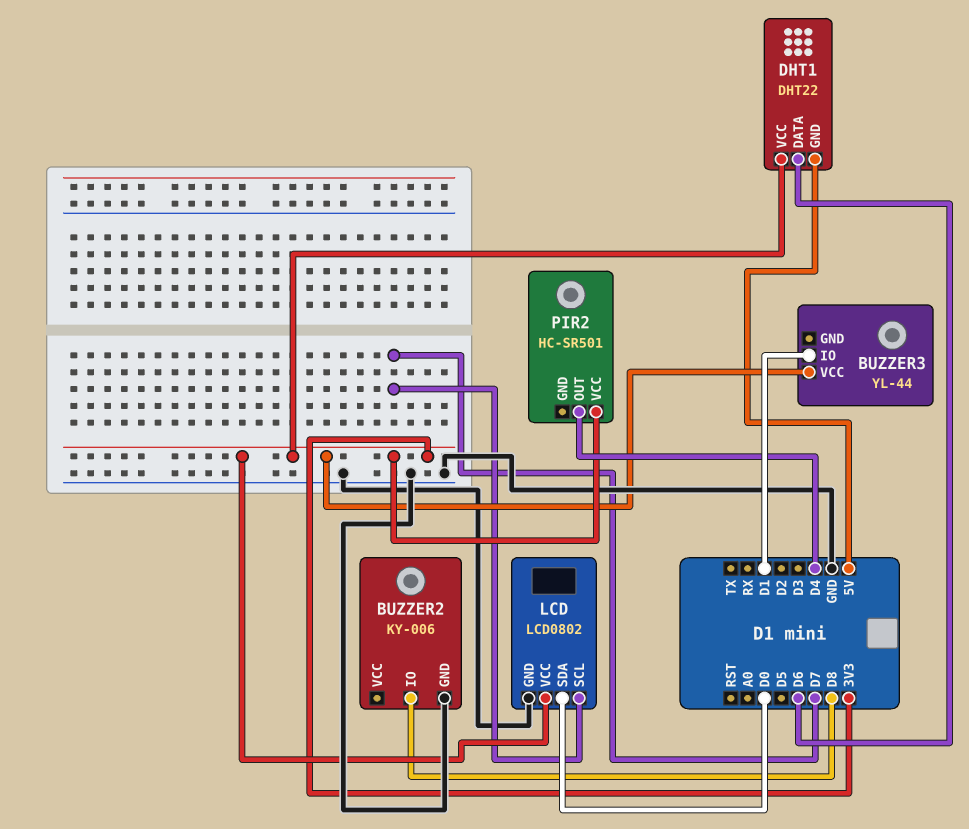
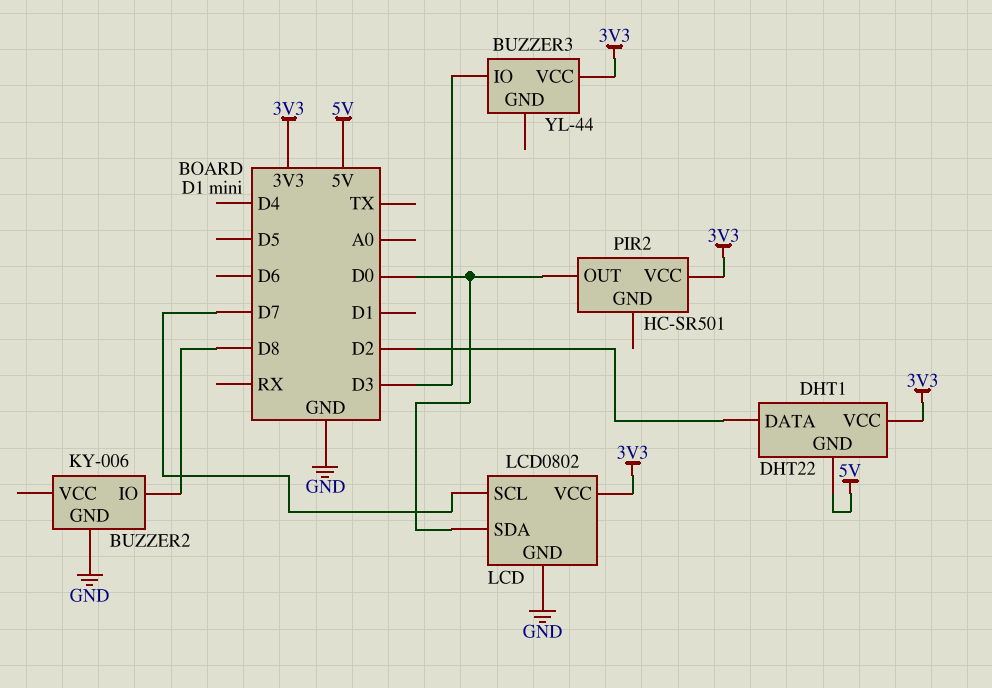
BUZZER3 pin IO: D1 -> D3
DHT1 pin DATA: D6 -> D2
PIR2 pin OUT: D4 -> D0

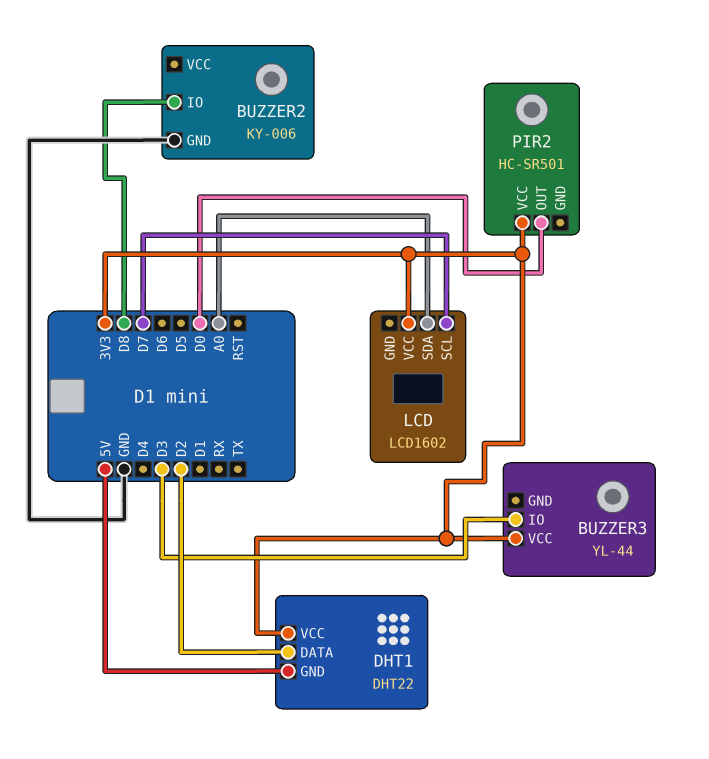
LCD: LCD0802 -> LCD1602
LCD pin GND: GND -> none
LCD pin SDA: D0 -> A0

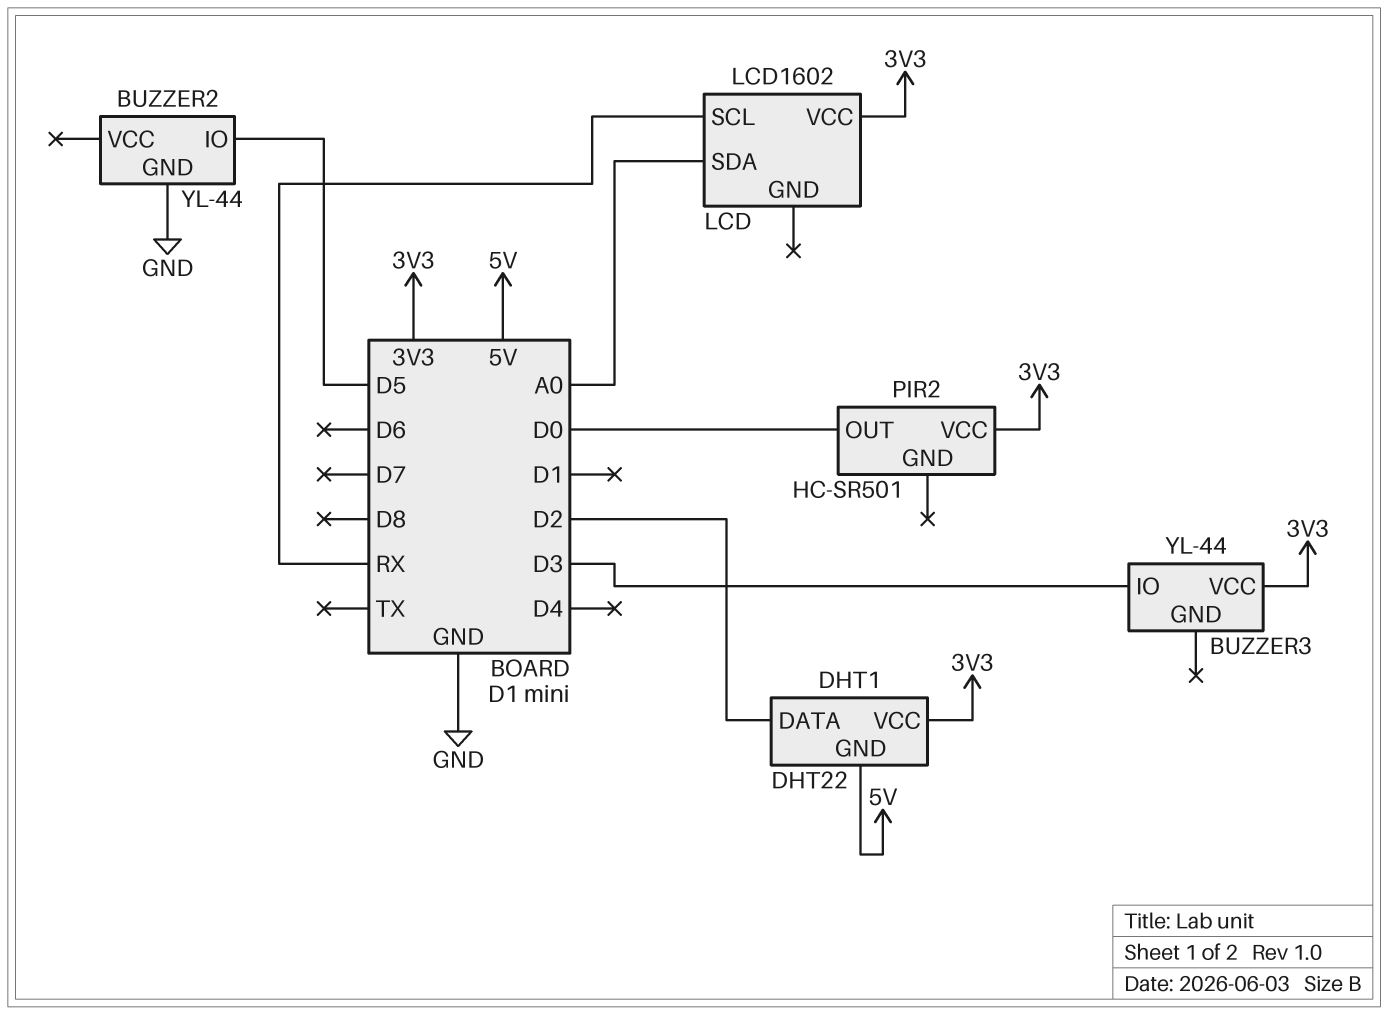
BUZZER2: KY-006 -> YL-44
BUZZER2 pin IO: D8 -> D5
LCD pin SCL: D7 -> RX

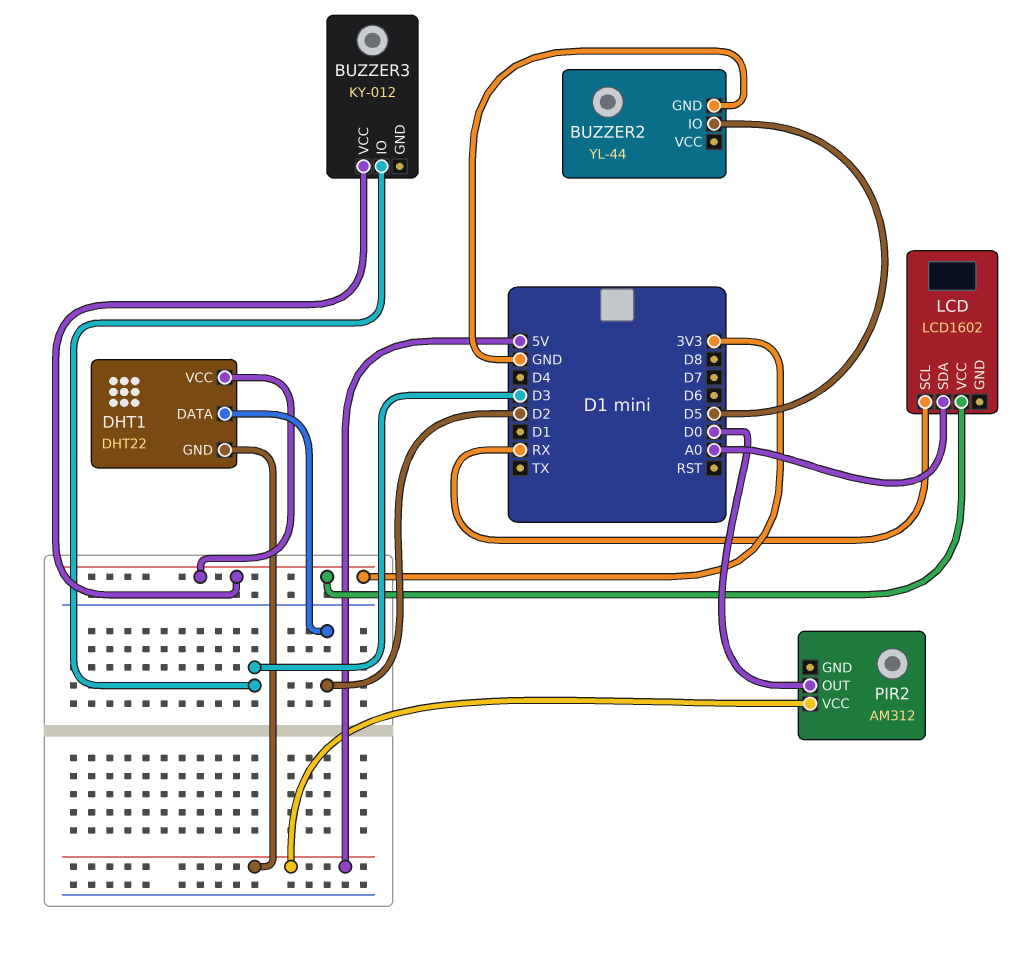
BUZZER3: YL-44 -> KY-012
PIR2: HC-SR501 -> AM312
PIR2 pin VCC: 3V3 -> 5V

